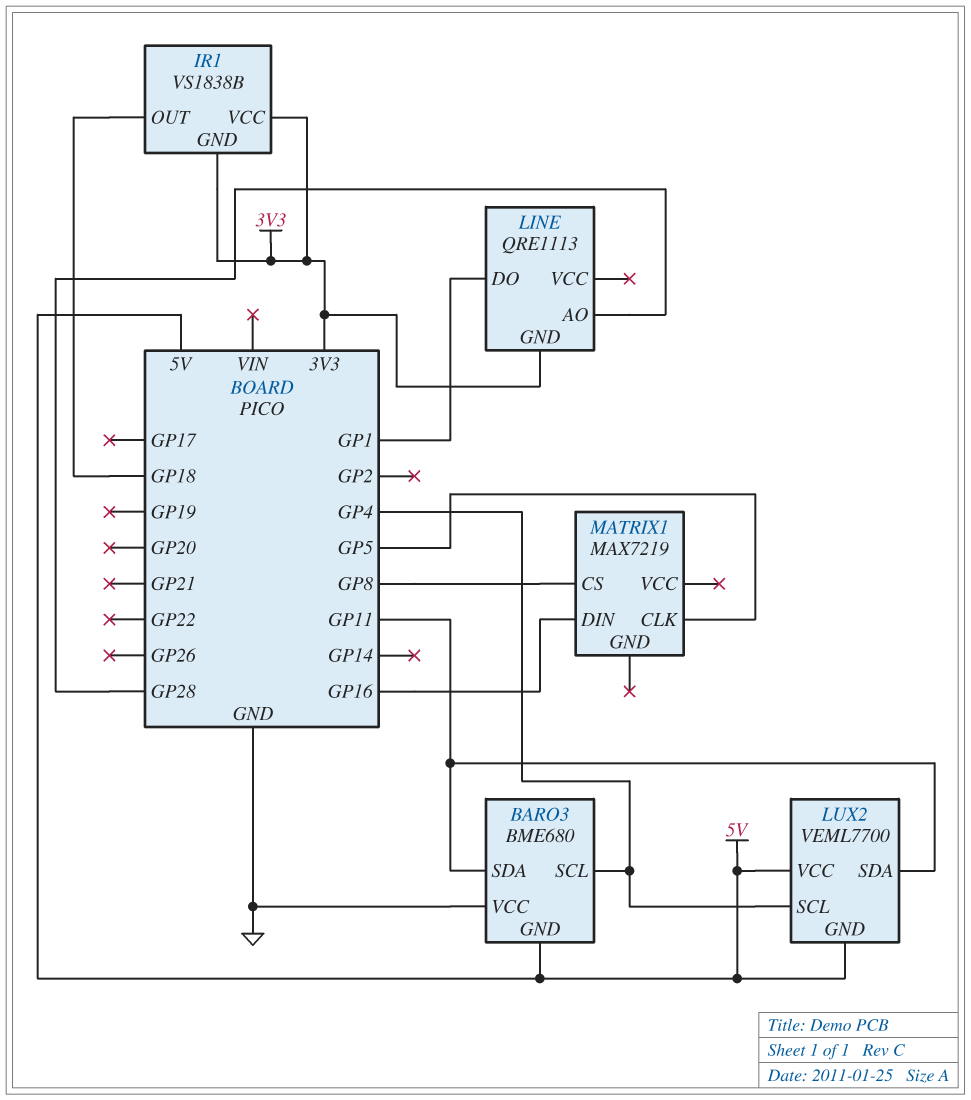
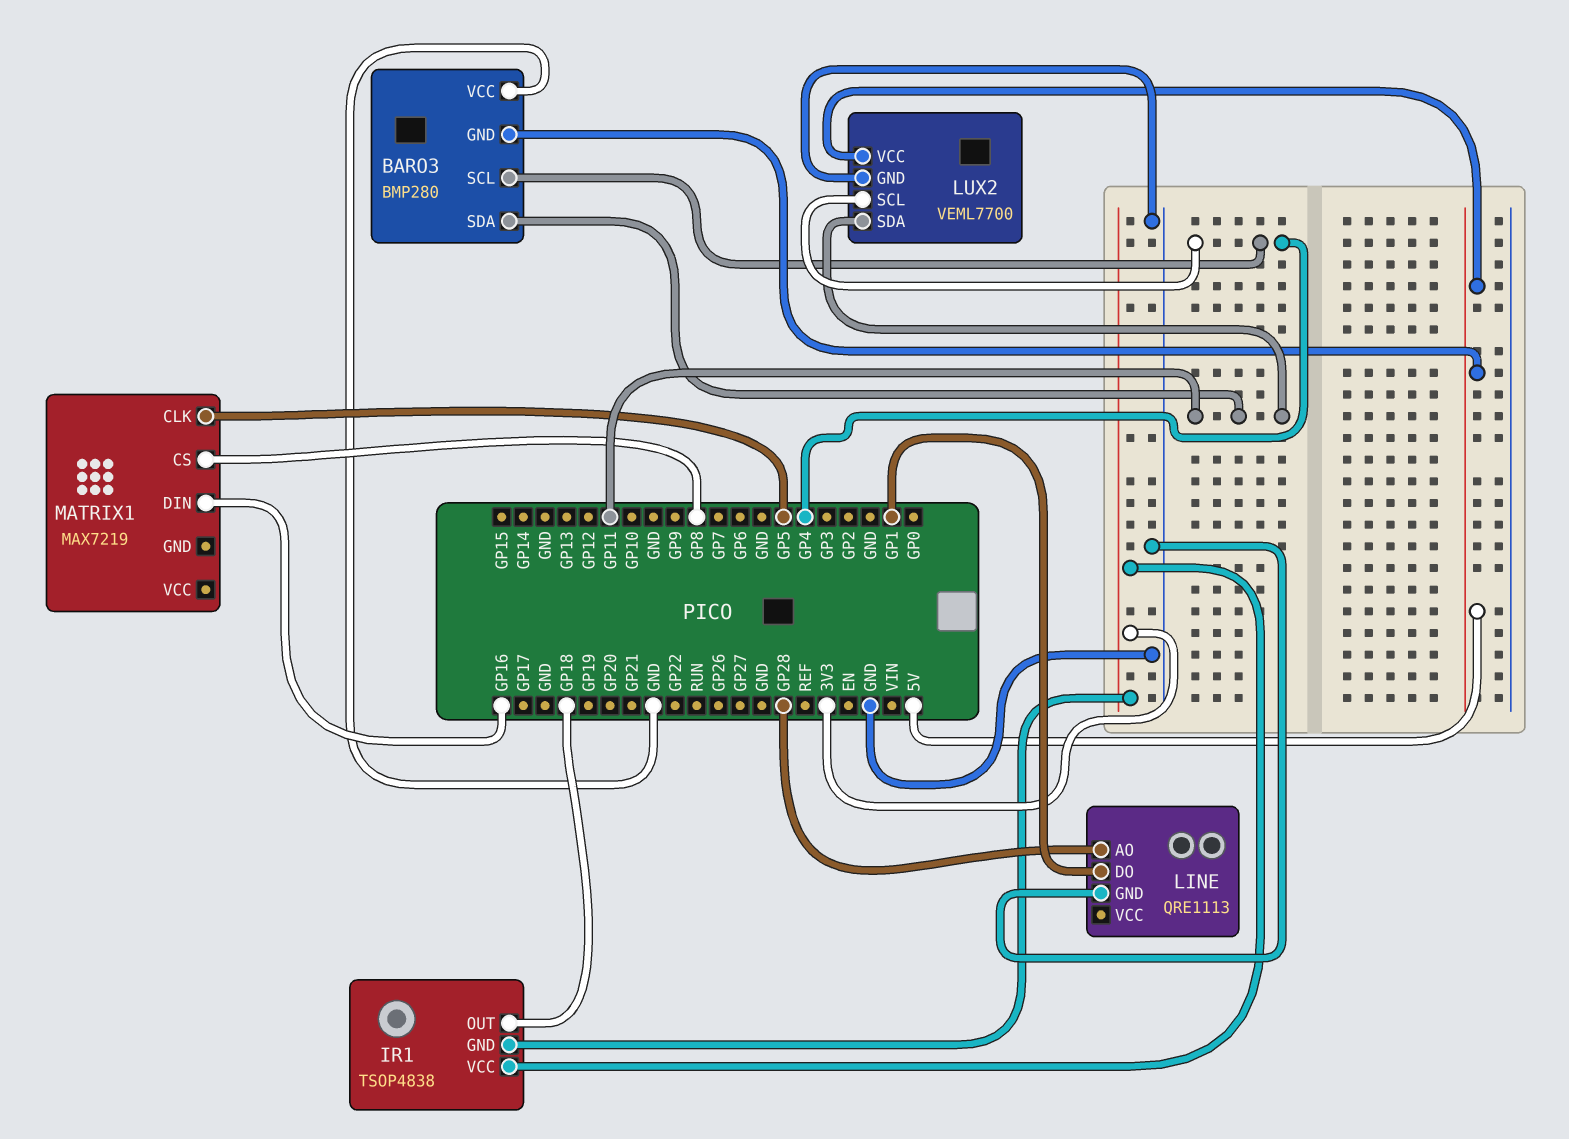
BARO3: BME680 -> BMP280
IR1: VS1838B -> TSOP4838
LINE pin GND: 3V3 -> GND
LUX2 pin GND: 5V -> GND

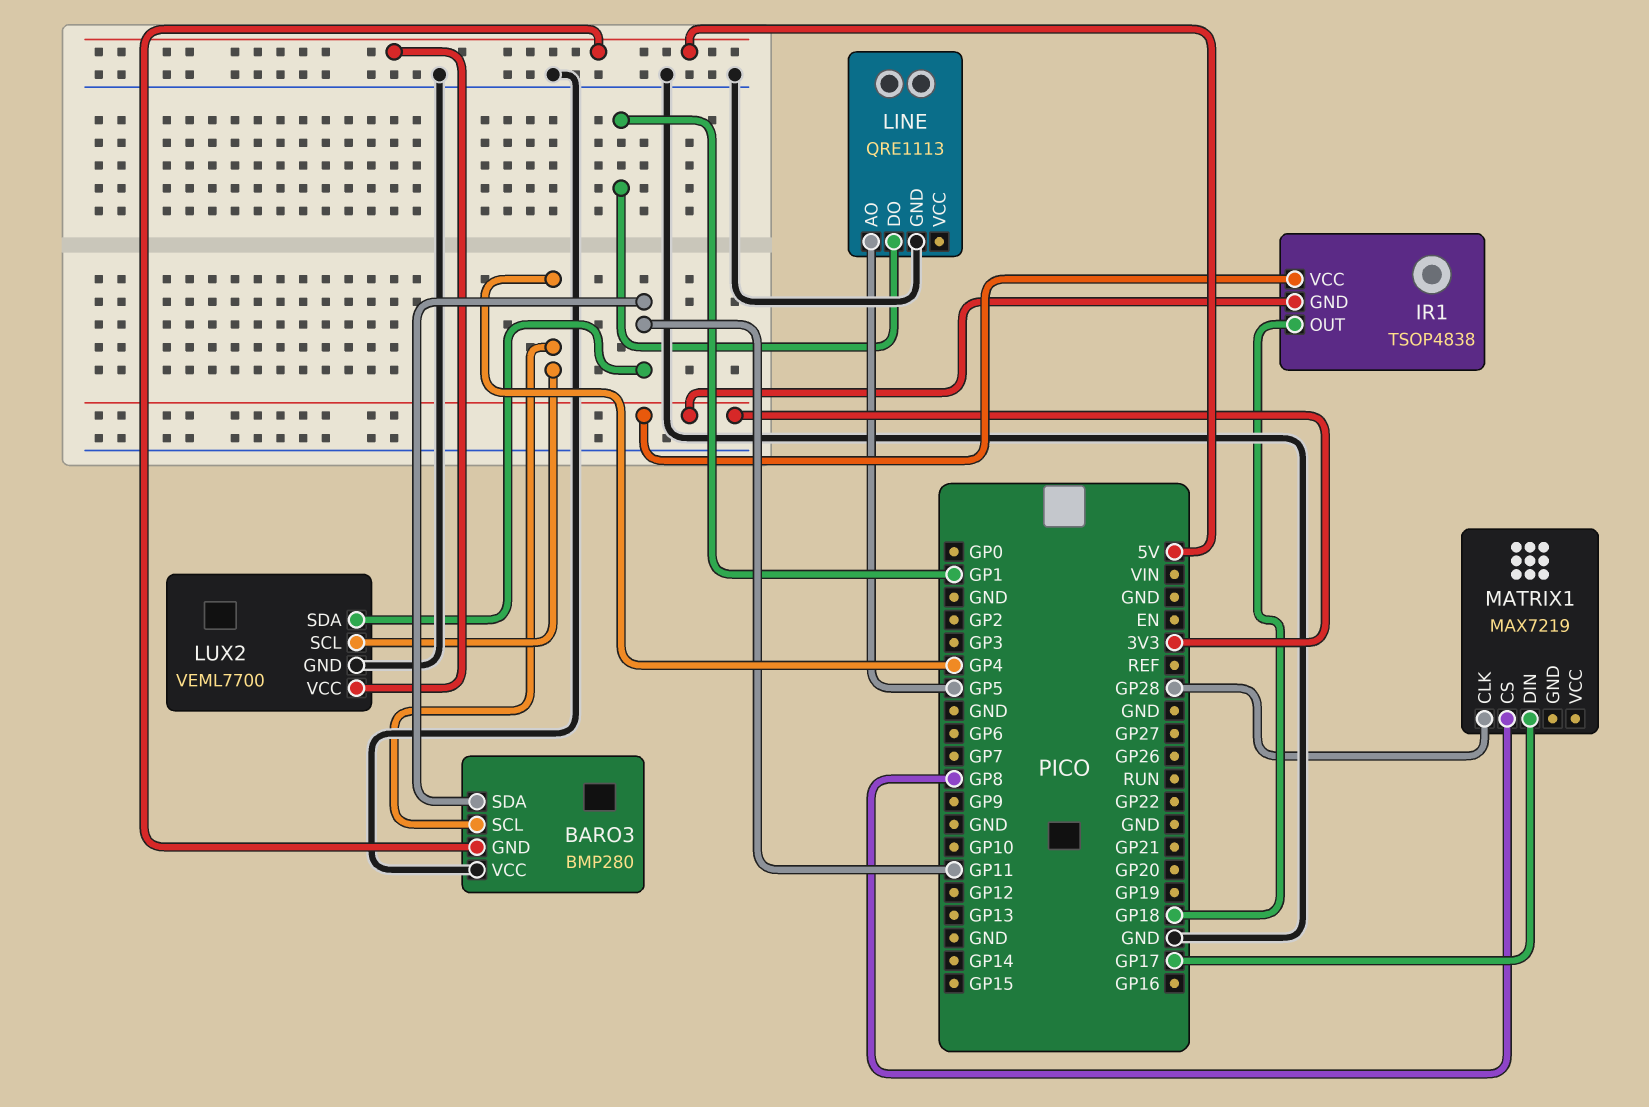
LINE pin AO: GP28 -> GP5
MATRIX1 pin CLK: GP5 -> GP28
MATRIX1 pin DIN: GP16 -> GP17

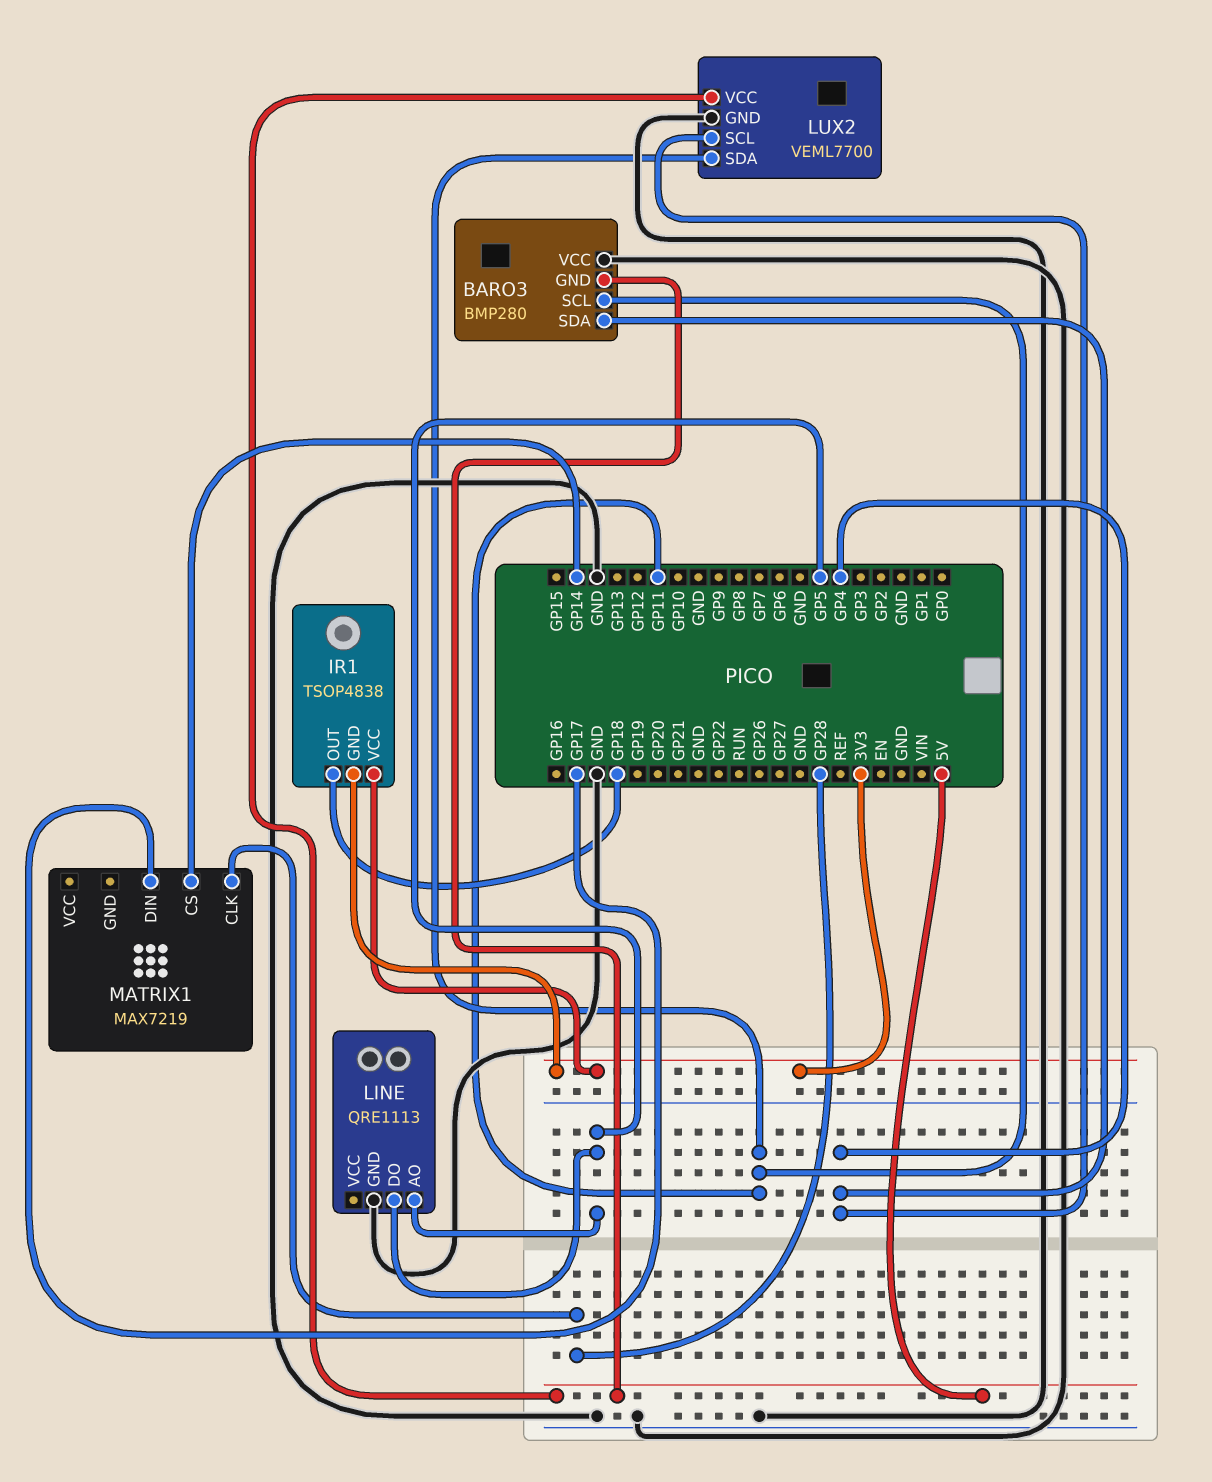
BARO3 pin SCL: GP4 -> GP11
BARO3 pin SDA: GP11 -> GP4
LINE pin DO: GP1 -> GP5
MATRIX1 pin CS: GP8 -> GP14

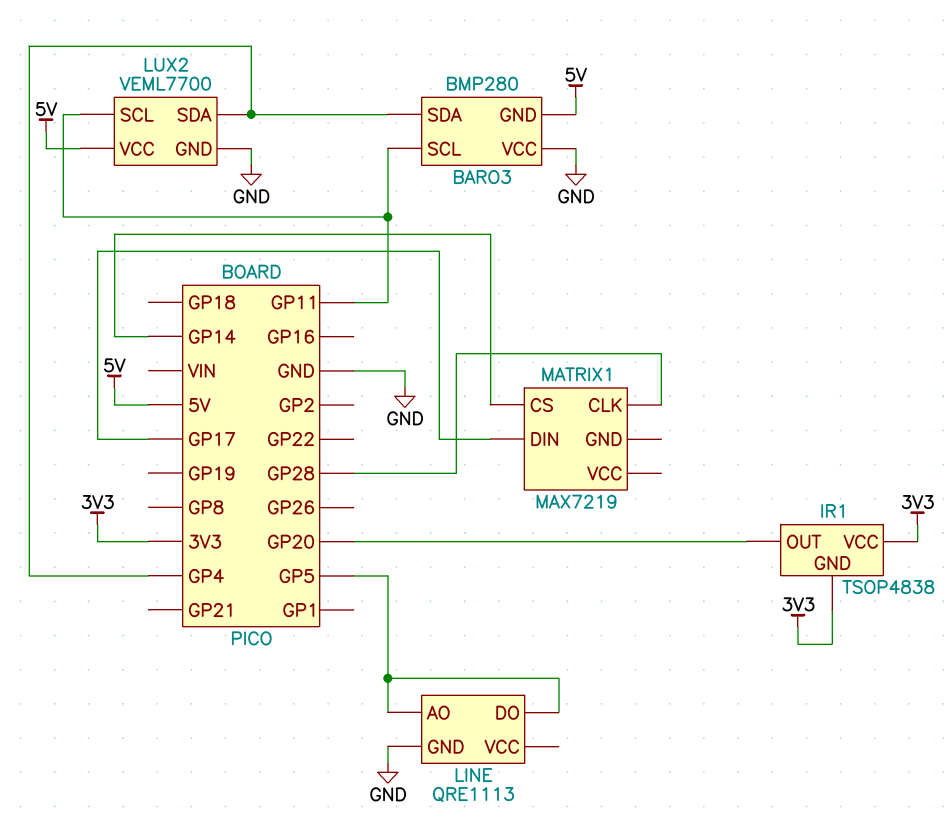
IR1 pin OUT: GP18 -> GP20
LUX2 pin SCL: GP4 -> GP11
LUX2 pin SDA: GP11 -> GP4

